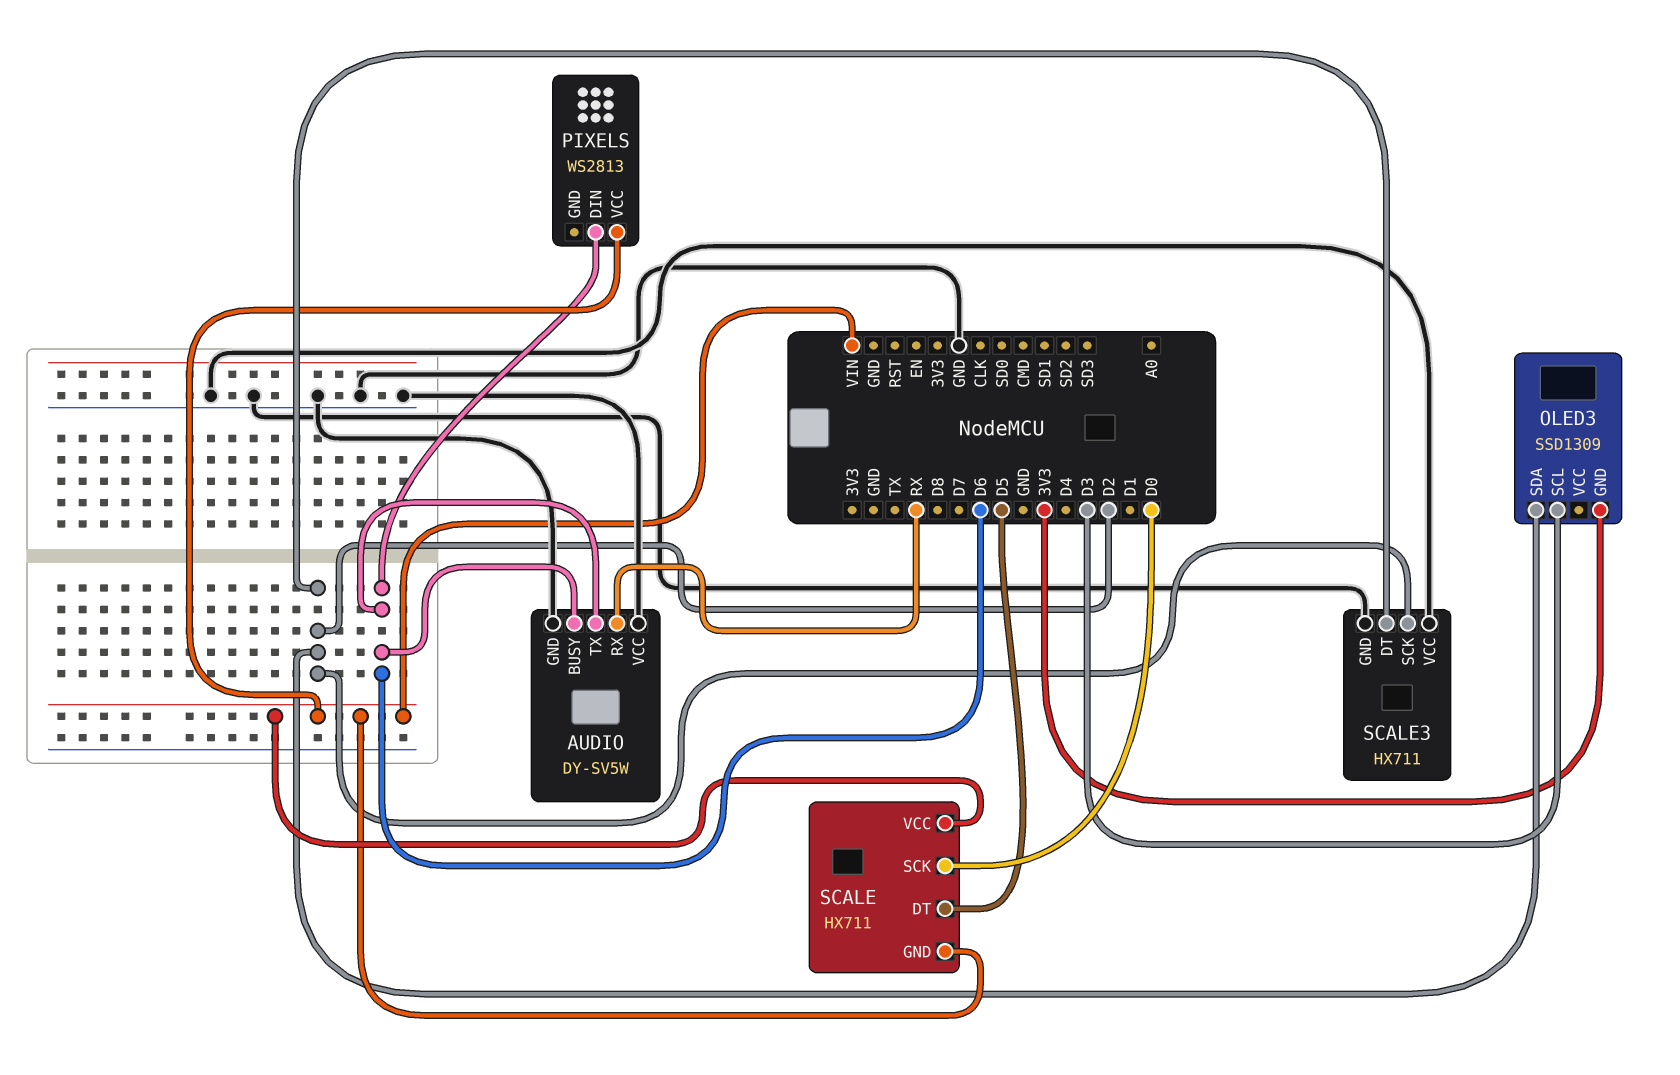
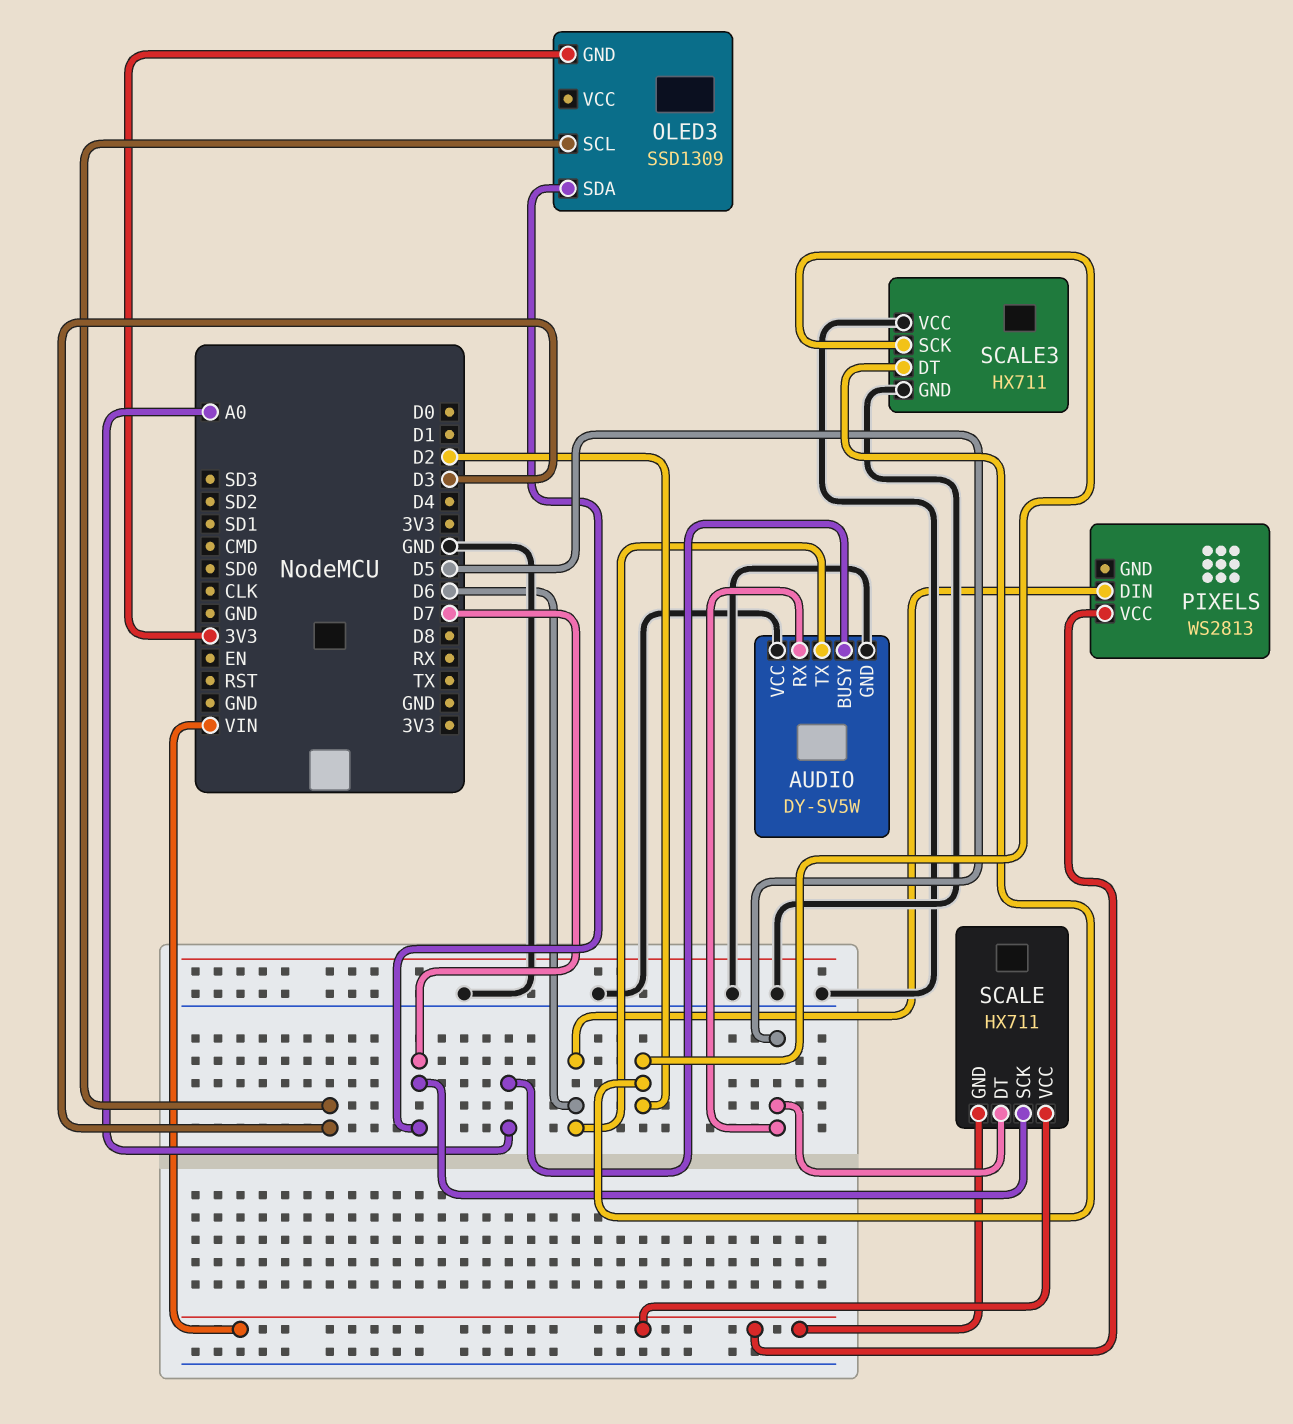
AUDIO pin BUSY: D6 -> A0
AUDIO pin RX: RX -> D5
OLED3 pin SDA: D2 -> D7
SCALE pin SCK: D0 -> D7

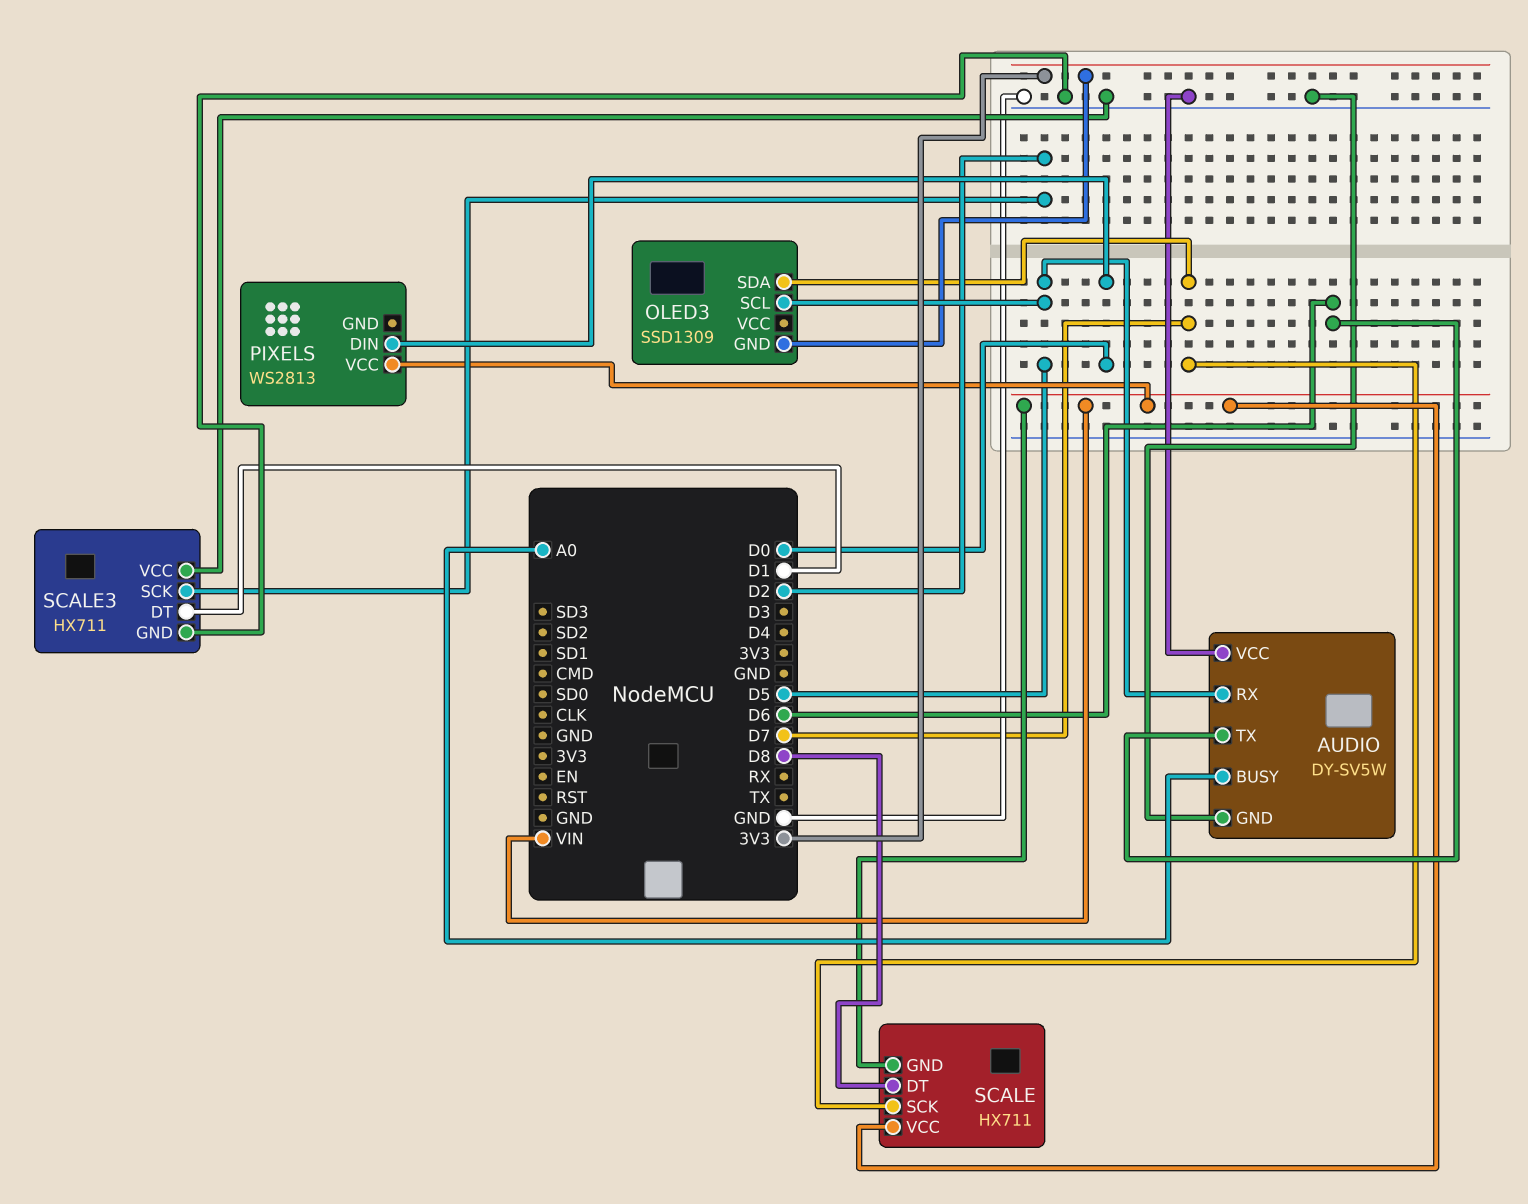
OLED3 pin SCL: D3 -> D5
PIXELS pin DIN: D6 -> D0
SCALE pin DT: D5 -> D8
SCALE3 pin DT: D2 -> D1

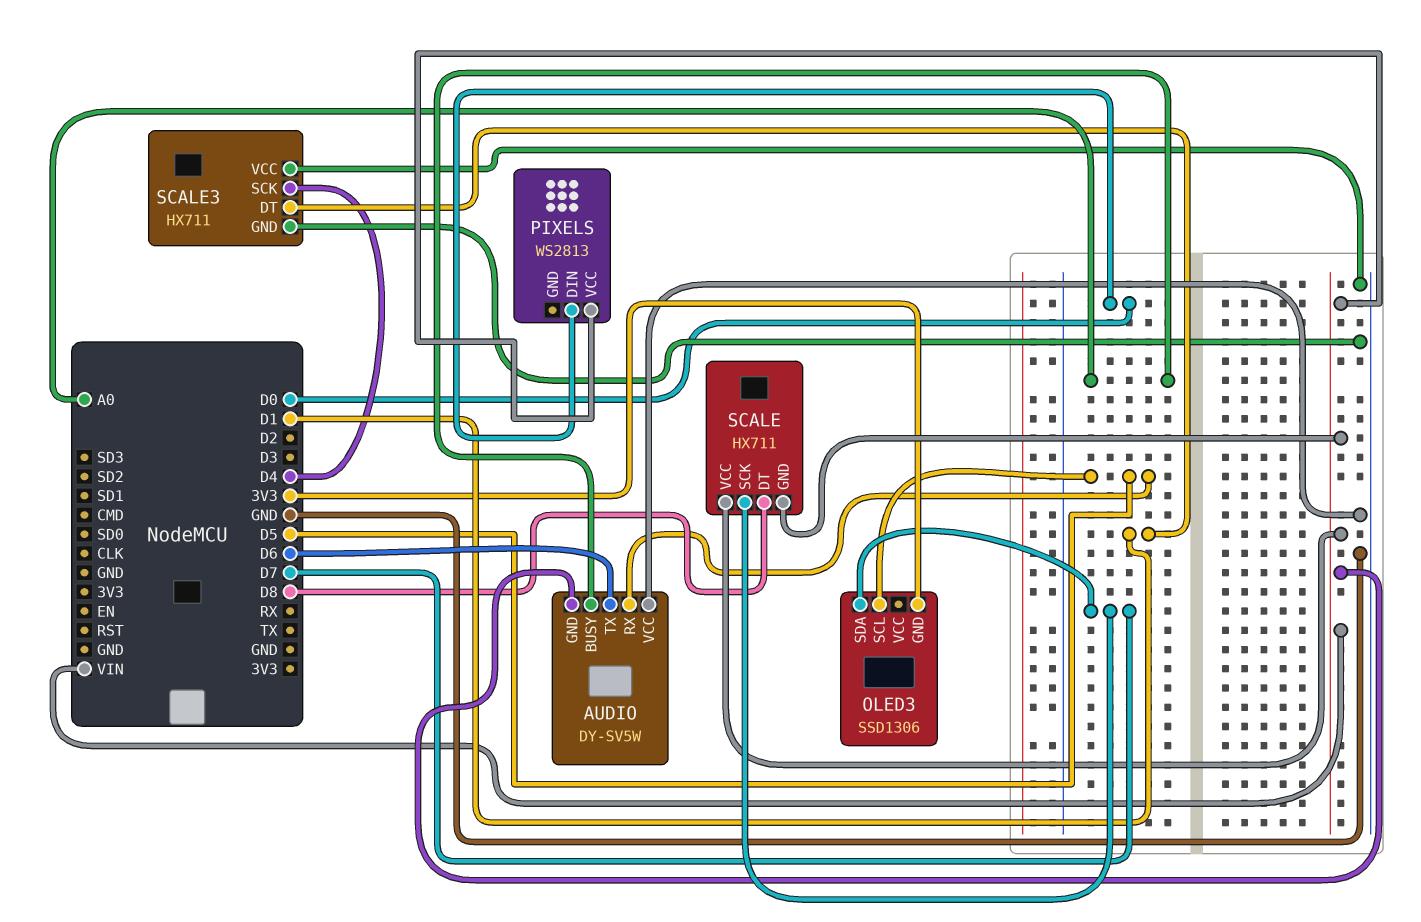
AUDIO pin GND: GND -> VIN
OLED3: SSD1309 -> SSD1306
SCALE3 pin SCK: D2 -> D4

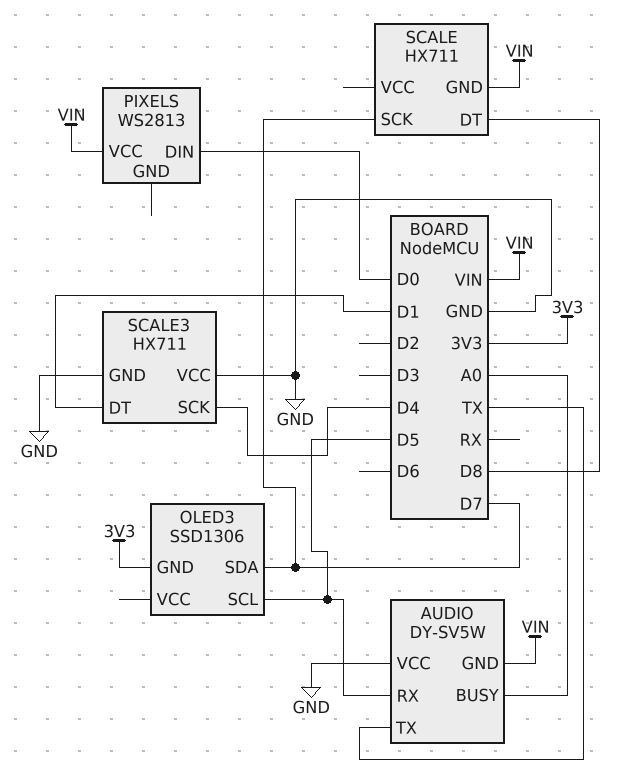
AUDIO pin TX: D6 -> TX
SCALE pin VCC: VIN -> none

